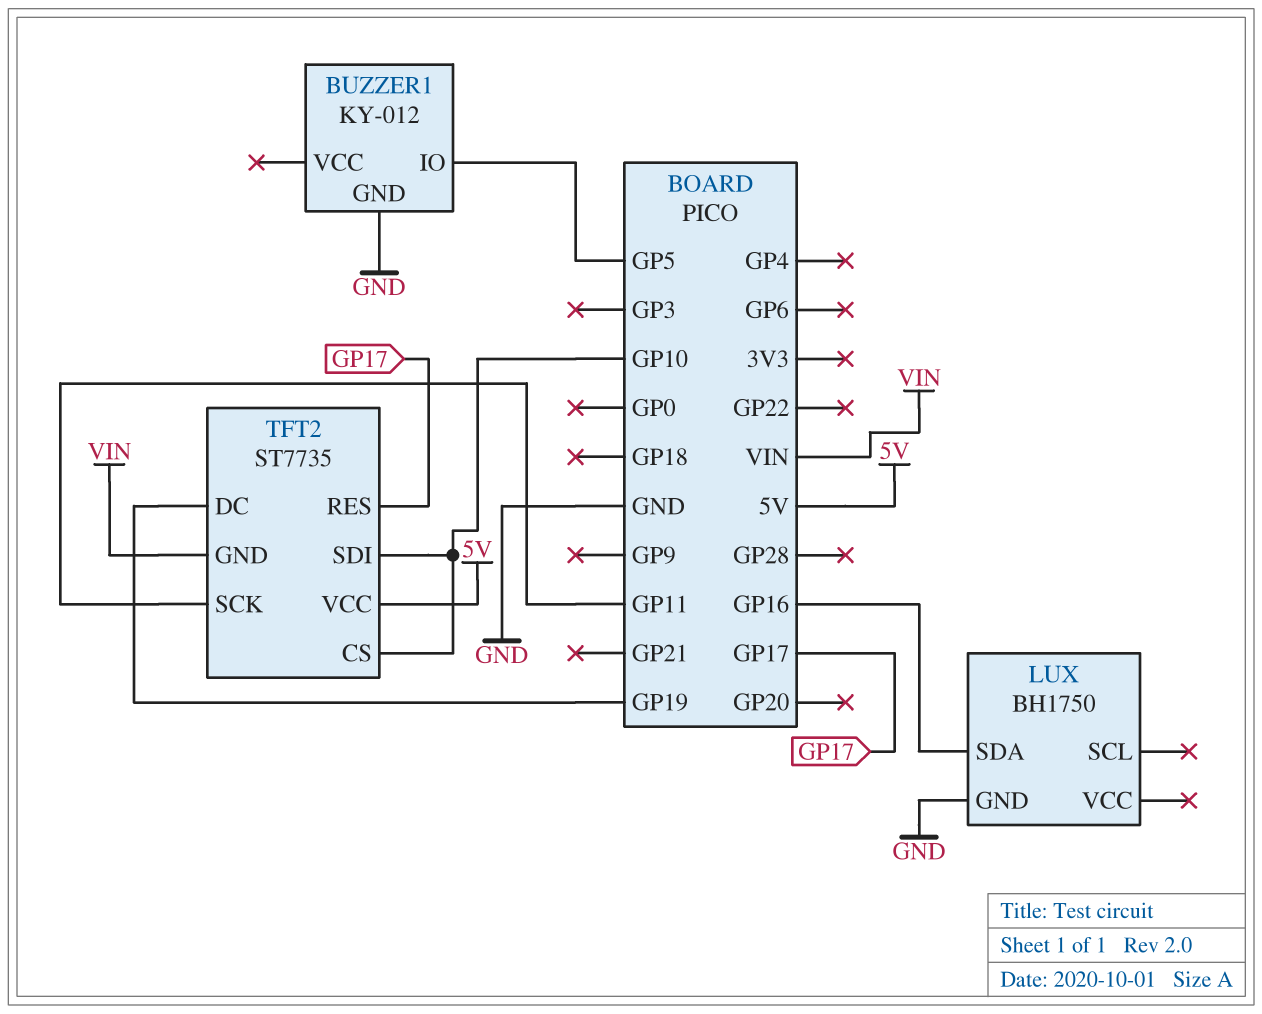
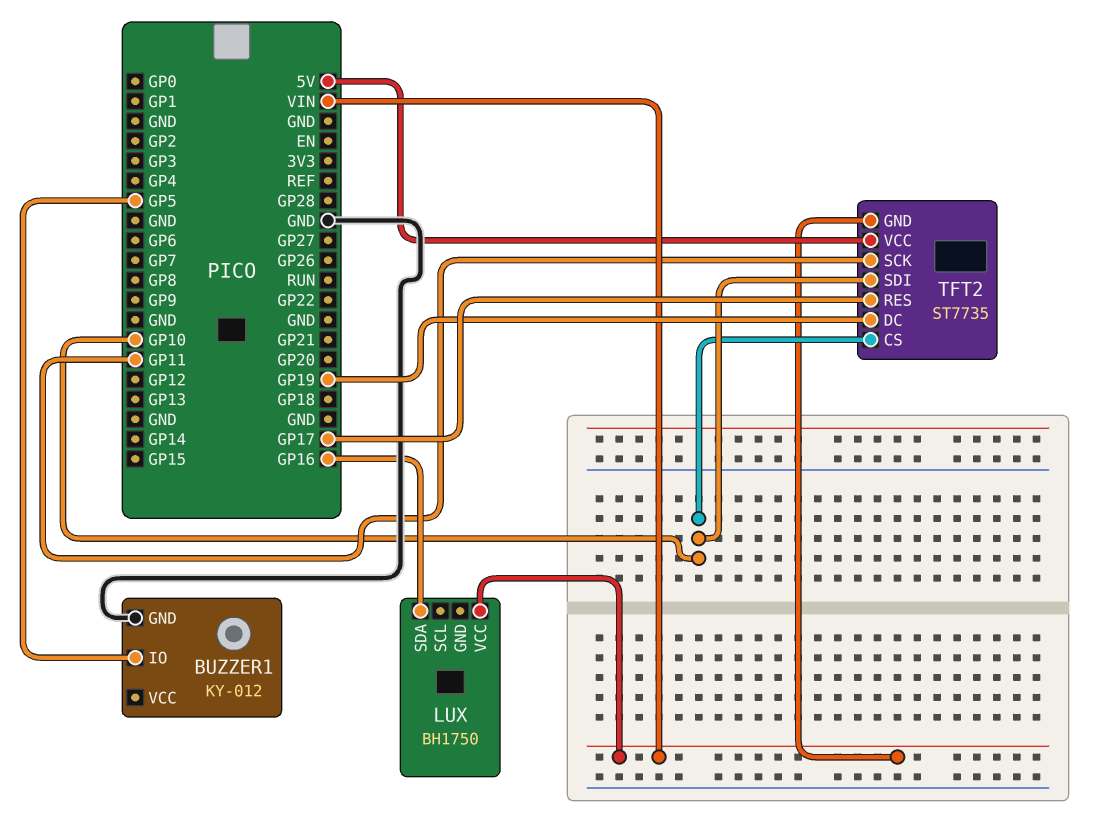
LUX pin GND: GND -> none
LUX pin VCC: none -> VIN

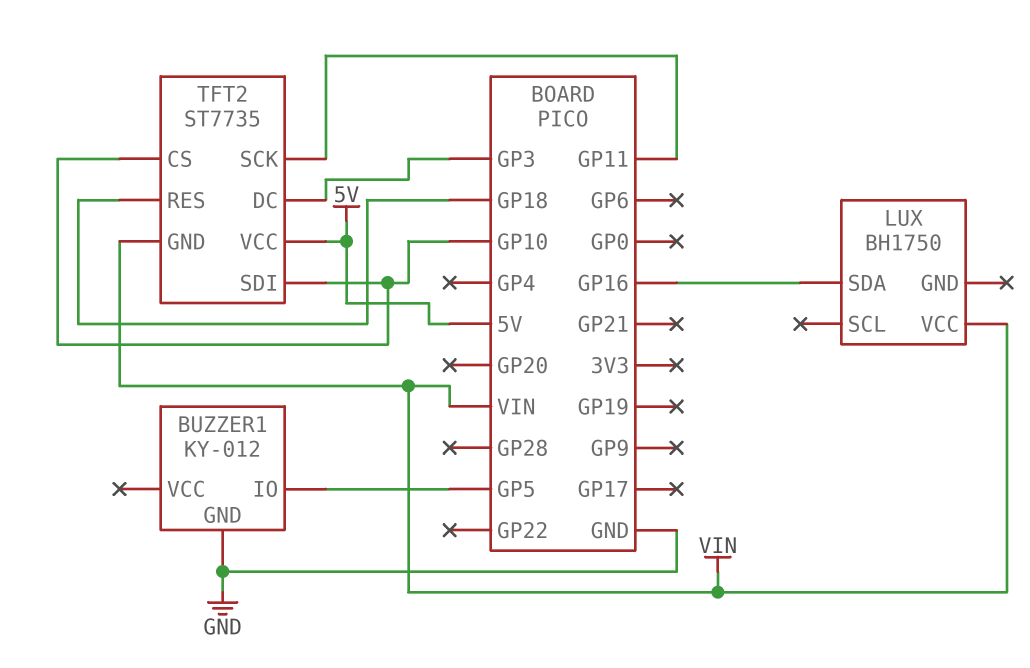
TFT2 pin DC: GP19 -> GP3
TFT2 pin RES: GP17 -> GP18

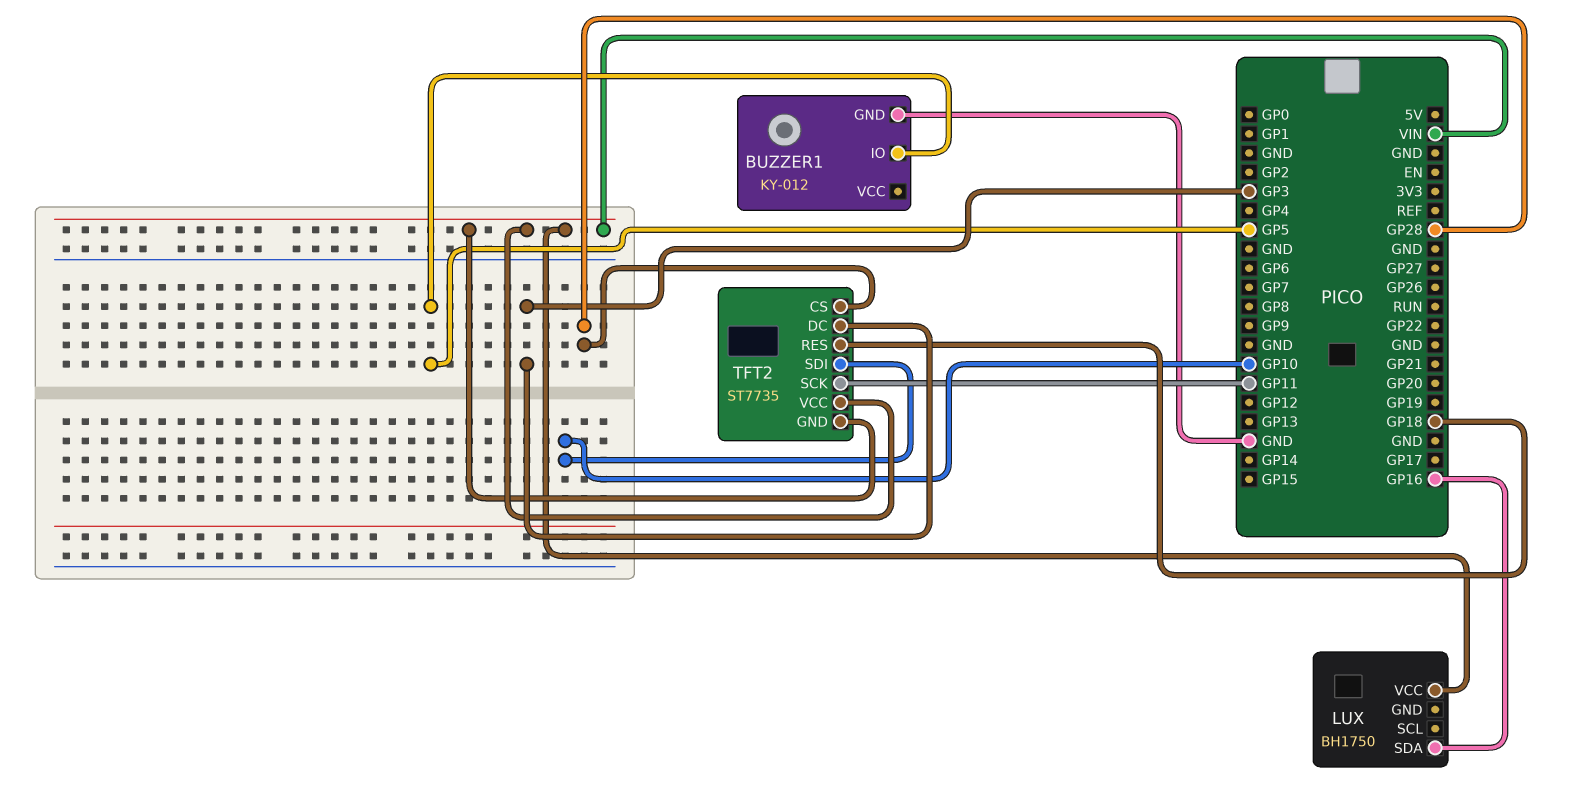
TFT2 pin CS: GP10 -> GP28
TFT2 pin VCC: 5V -> VIN

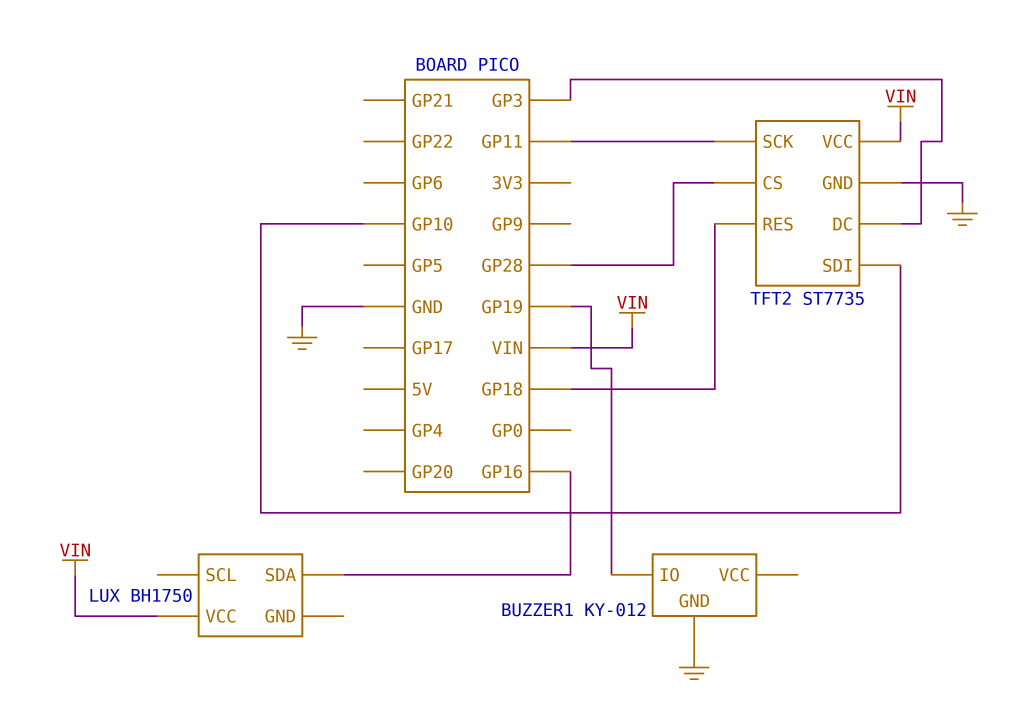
BUZZER1 pin IO: GP5 -> GP19
TFT2 pin GND: VIN -> GND

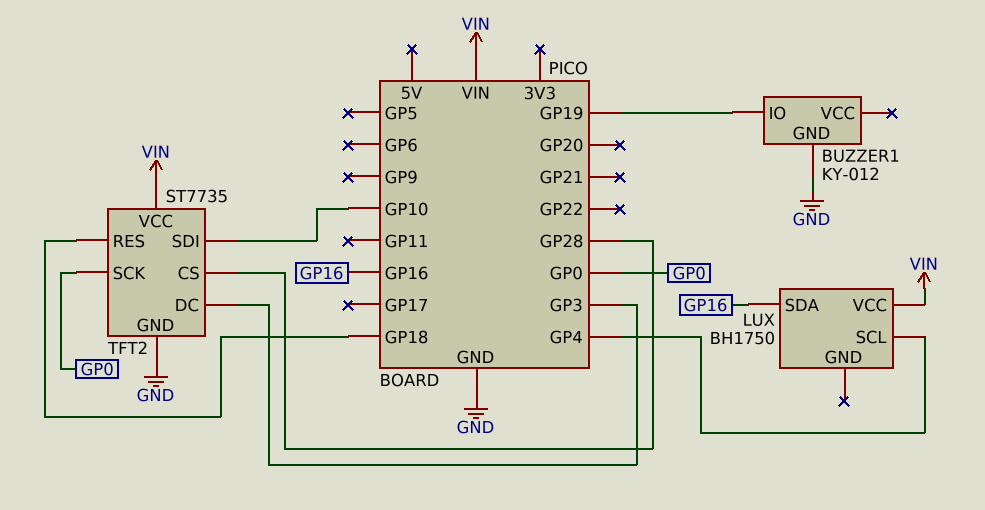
LUX pin SCL: none -> GP4
TFT2 pin SCK: GP11 -> GP0

